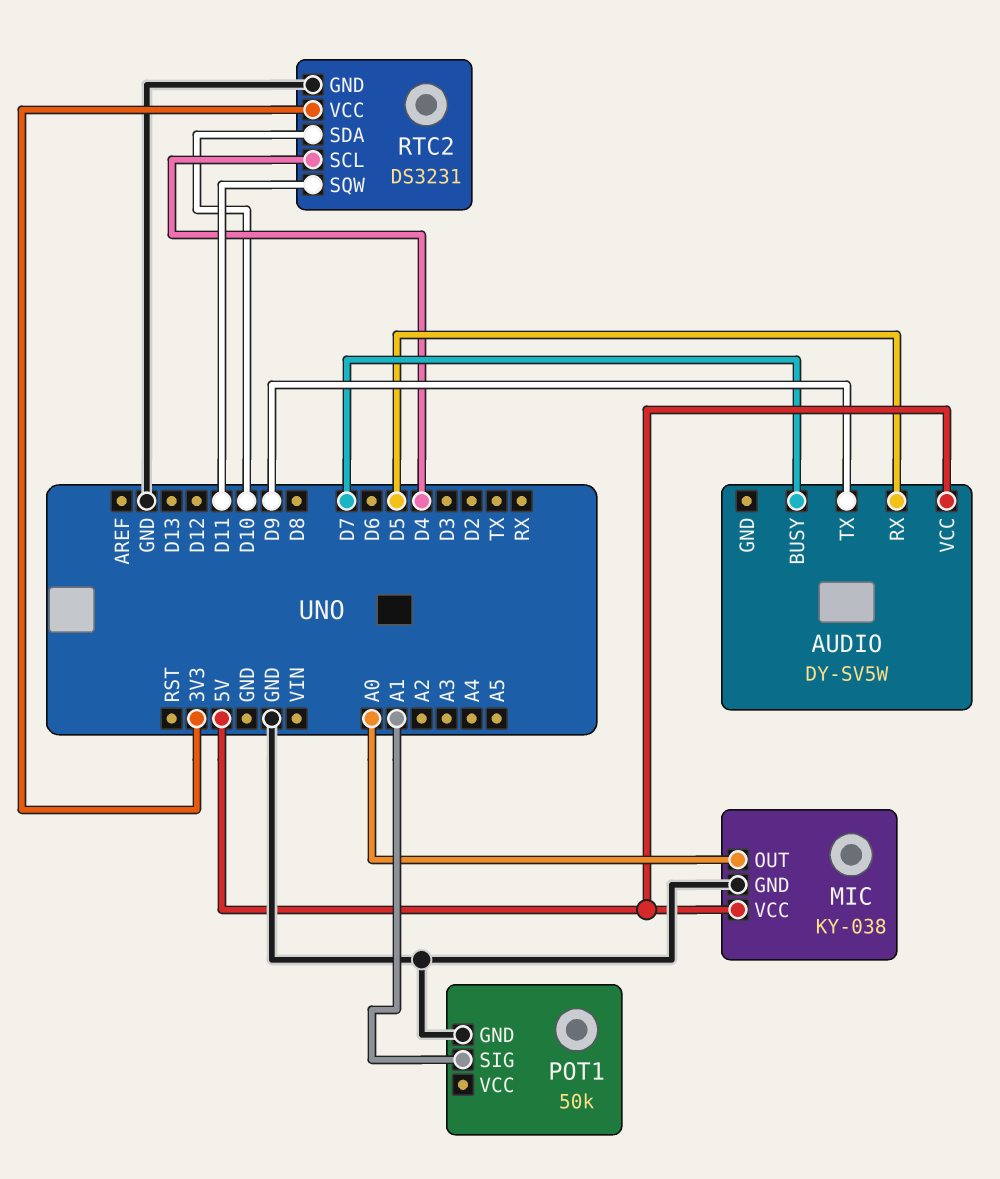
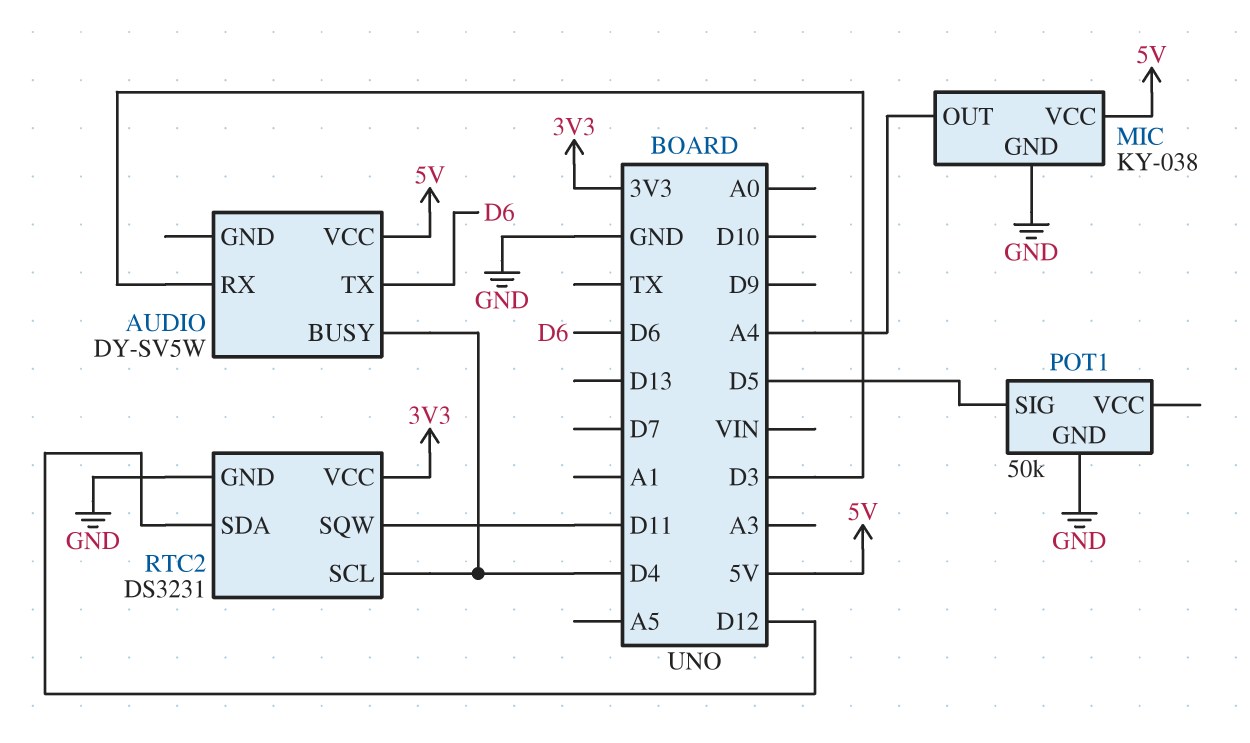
AUDIO pin BUSY: D7 -> D4
AUDIO pin RX: D5 -> D3
AUDIO pin TX: D9 -> D6
MIC pin OUT: A0 -> A4
POT1 pin SIG: A1 -> D5
RTC2 pin SDA: D10 -> D12

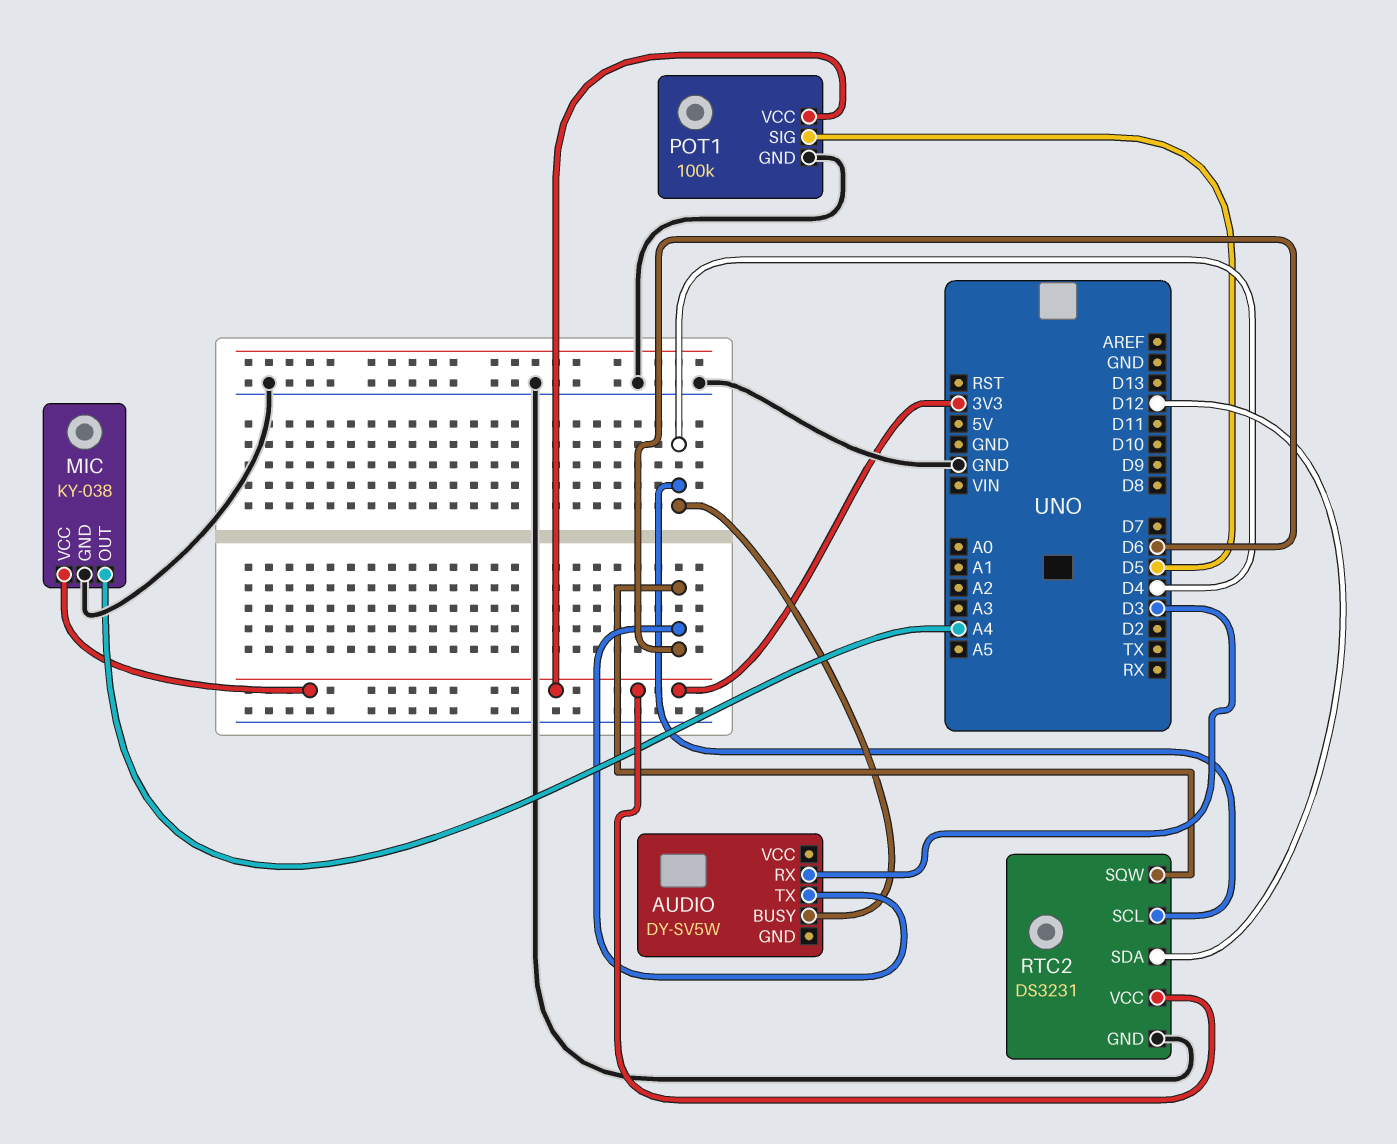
AUDIO pin VCC: 5V -> none
MIC pin VCC: 5V -> 3V3
POT1: 50k -> 100k
POT1 pin VCC: none -> 3V3
RTC2 pin SQW: D11 -> D6

